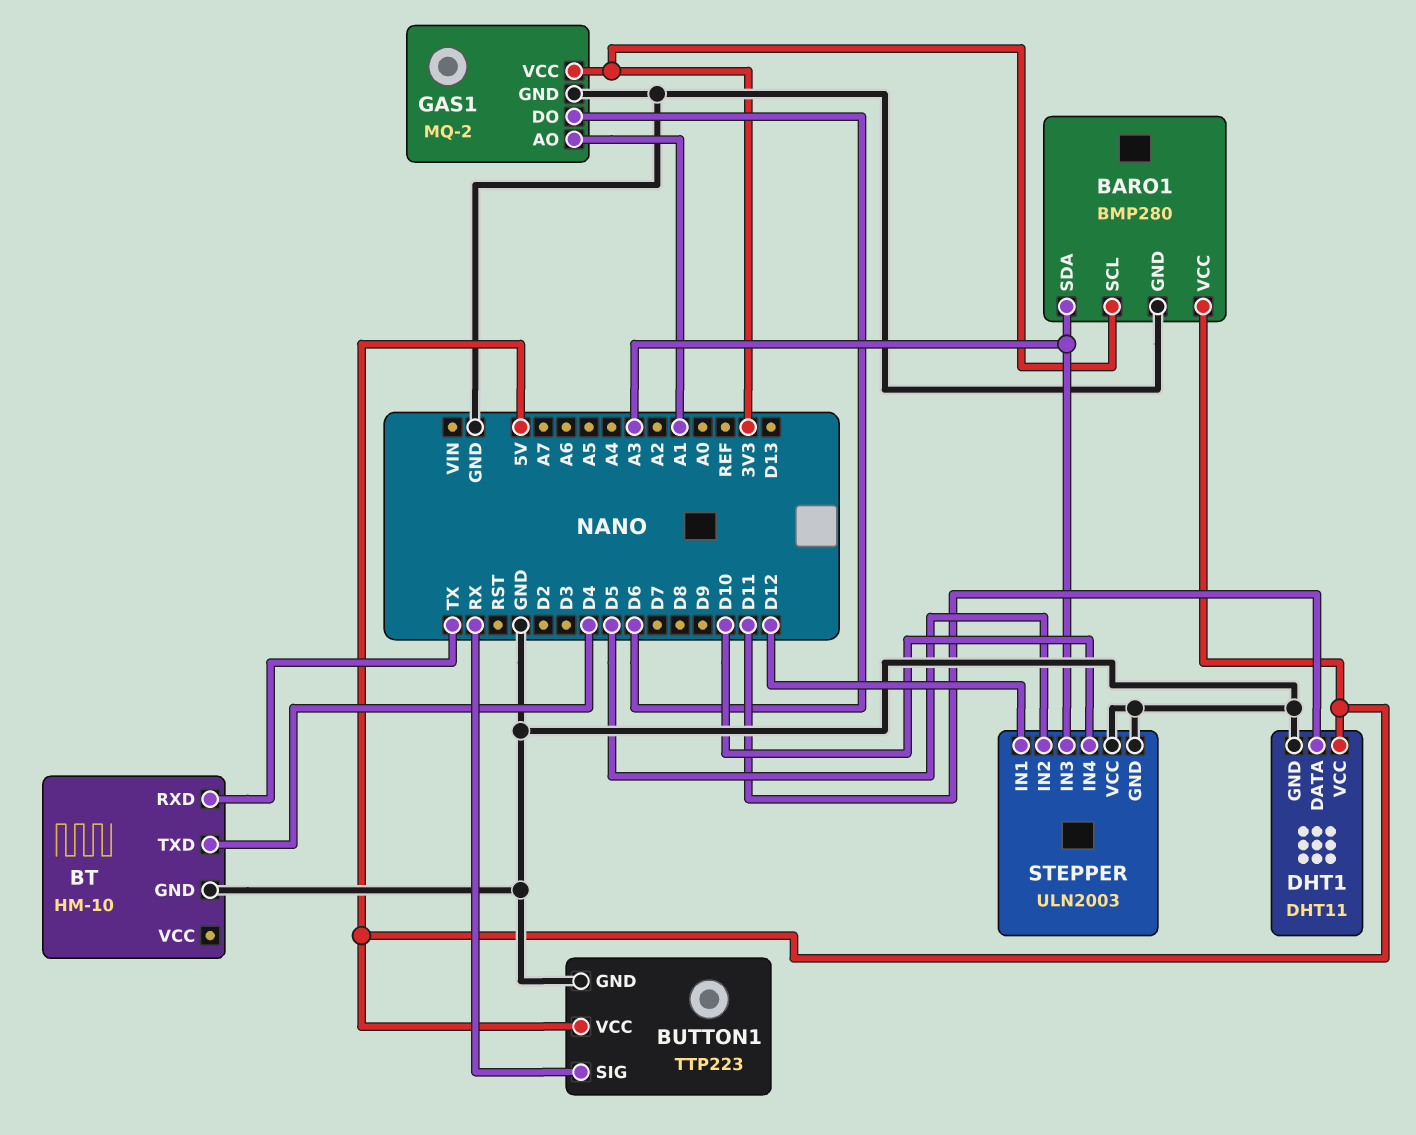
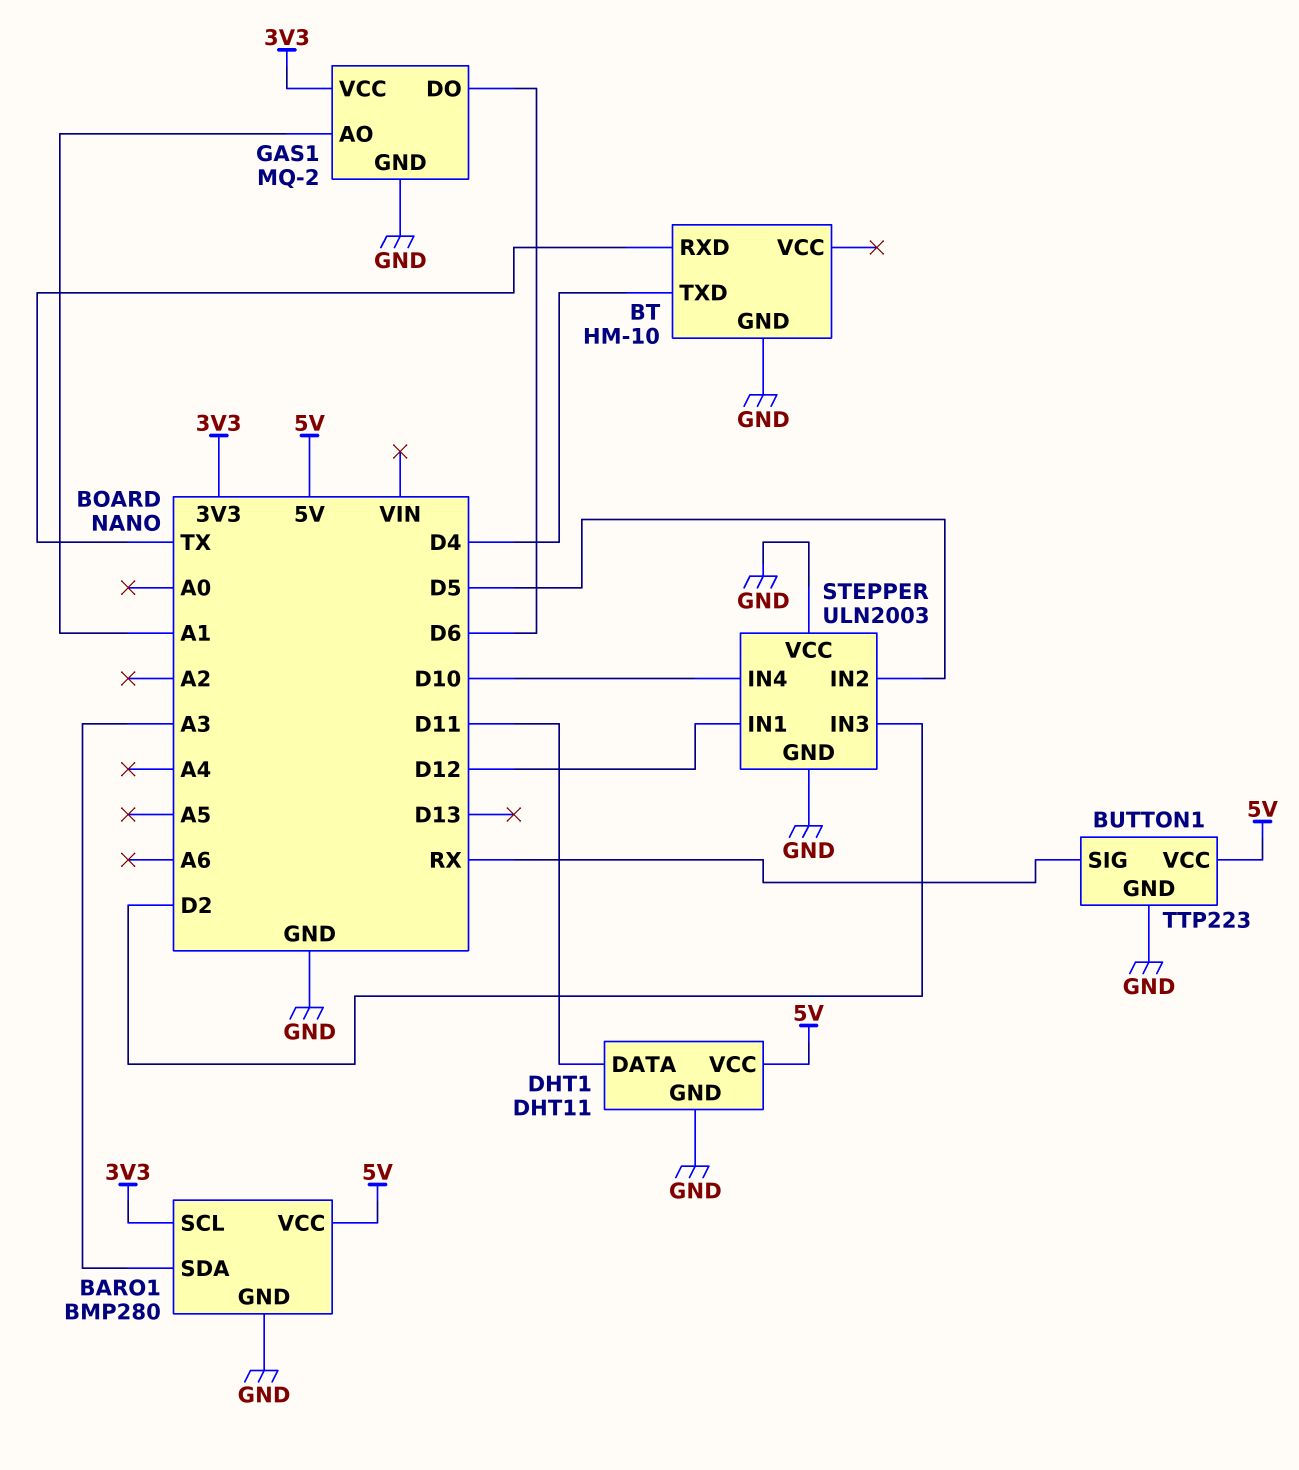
STEPPER pin IN3: A3 -> D2

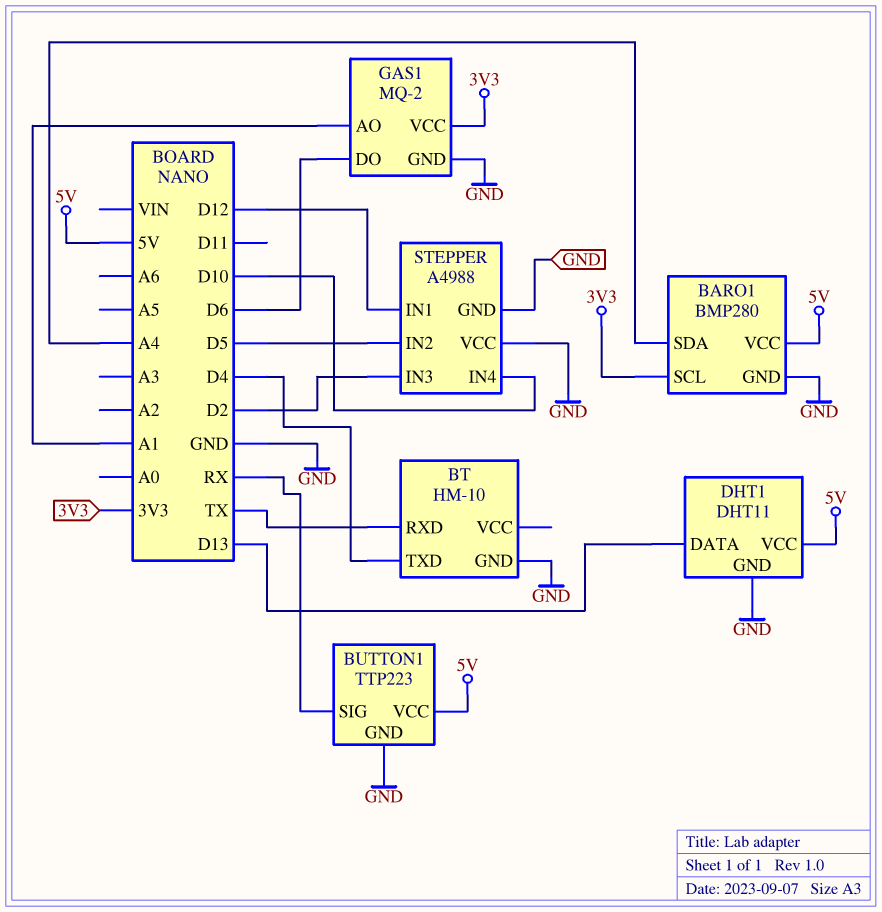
BARO1 pin SDA: A3 -> A4
DHT1 pin DATA: D11 -> D13
STEPPER: ULN2003 -> A4988

